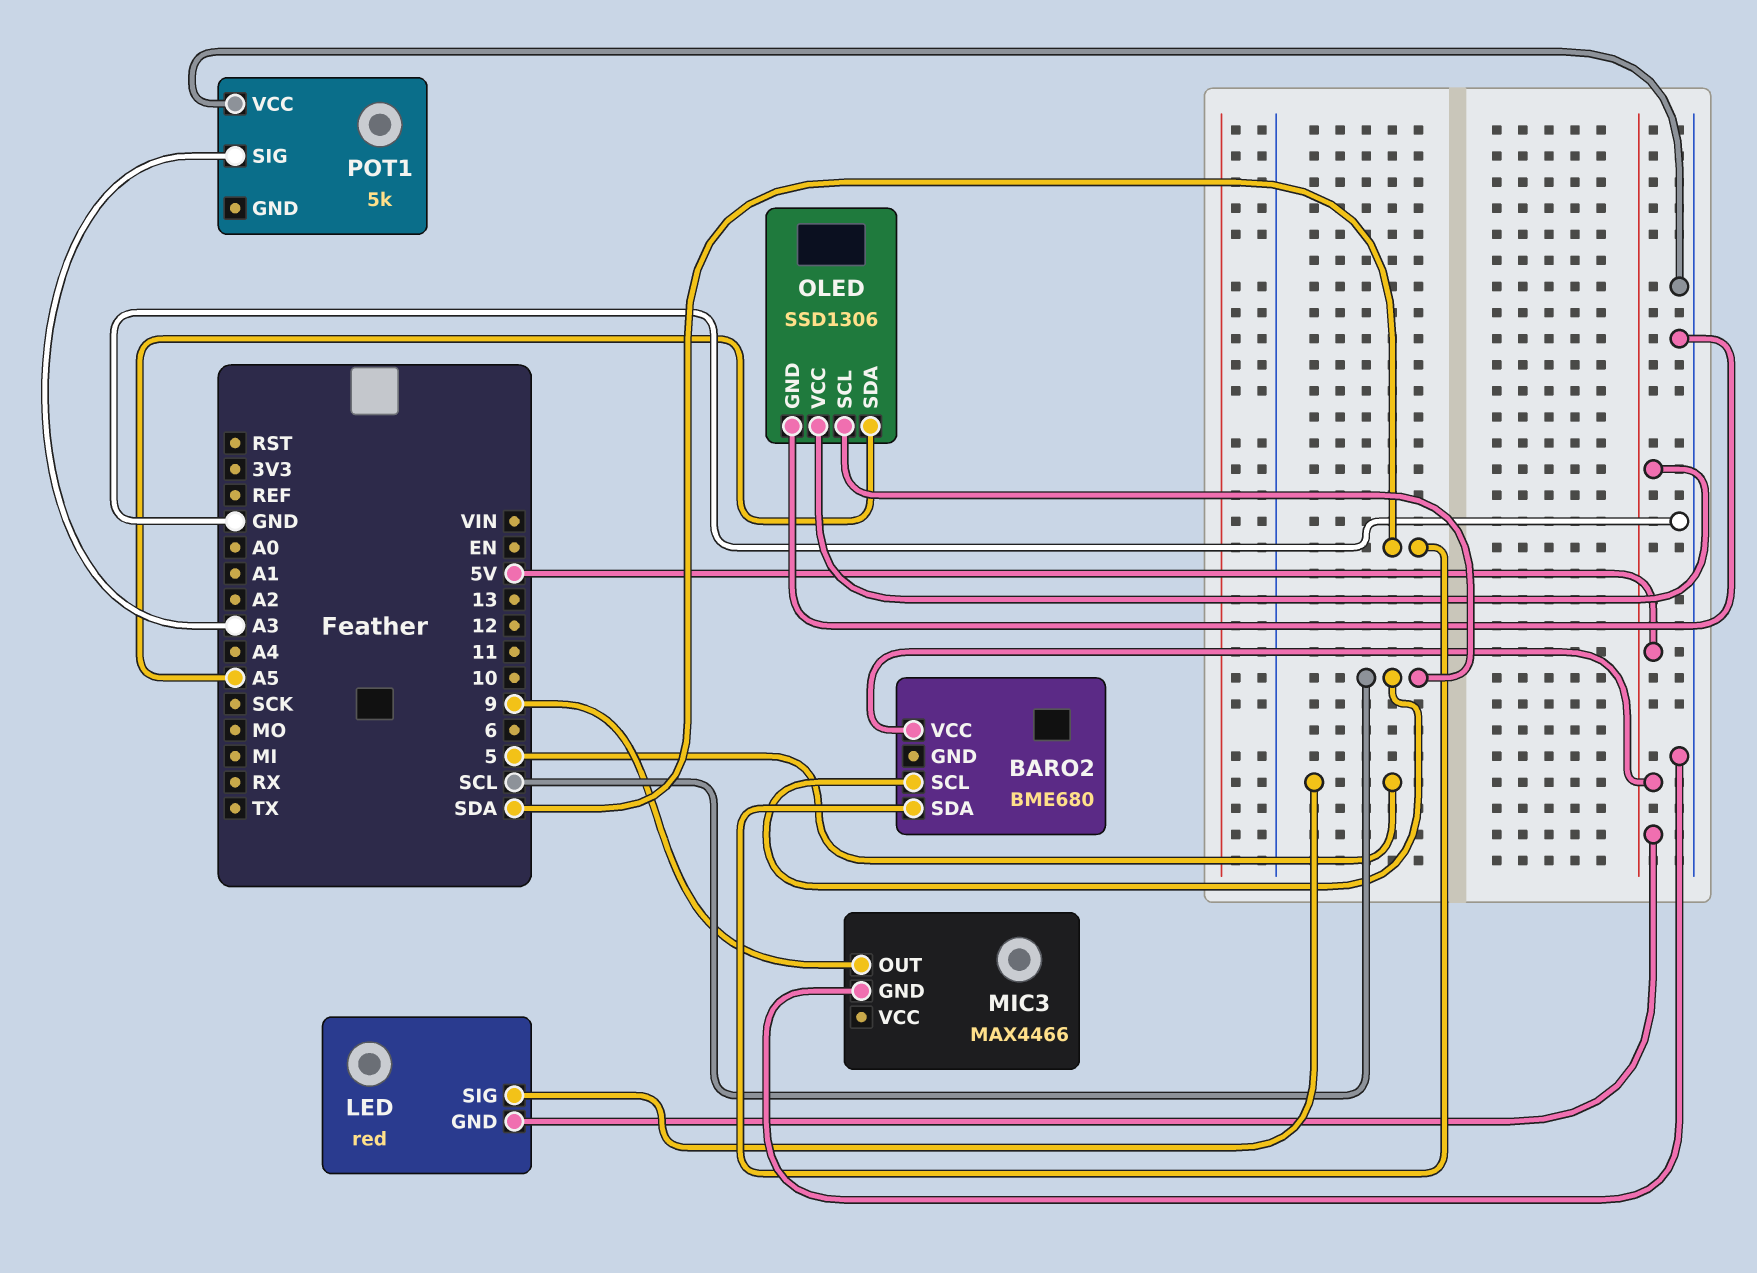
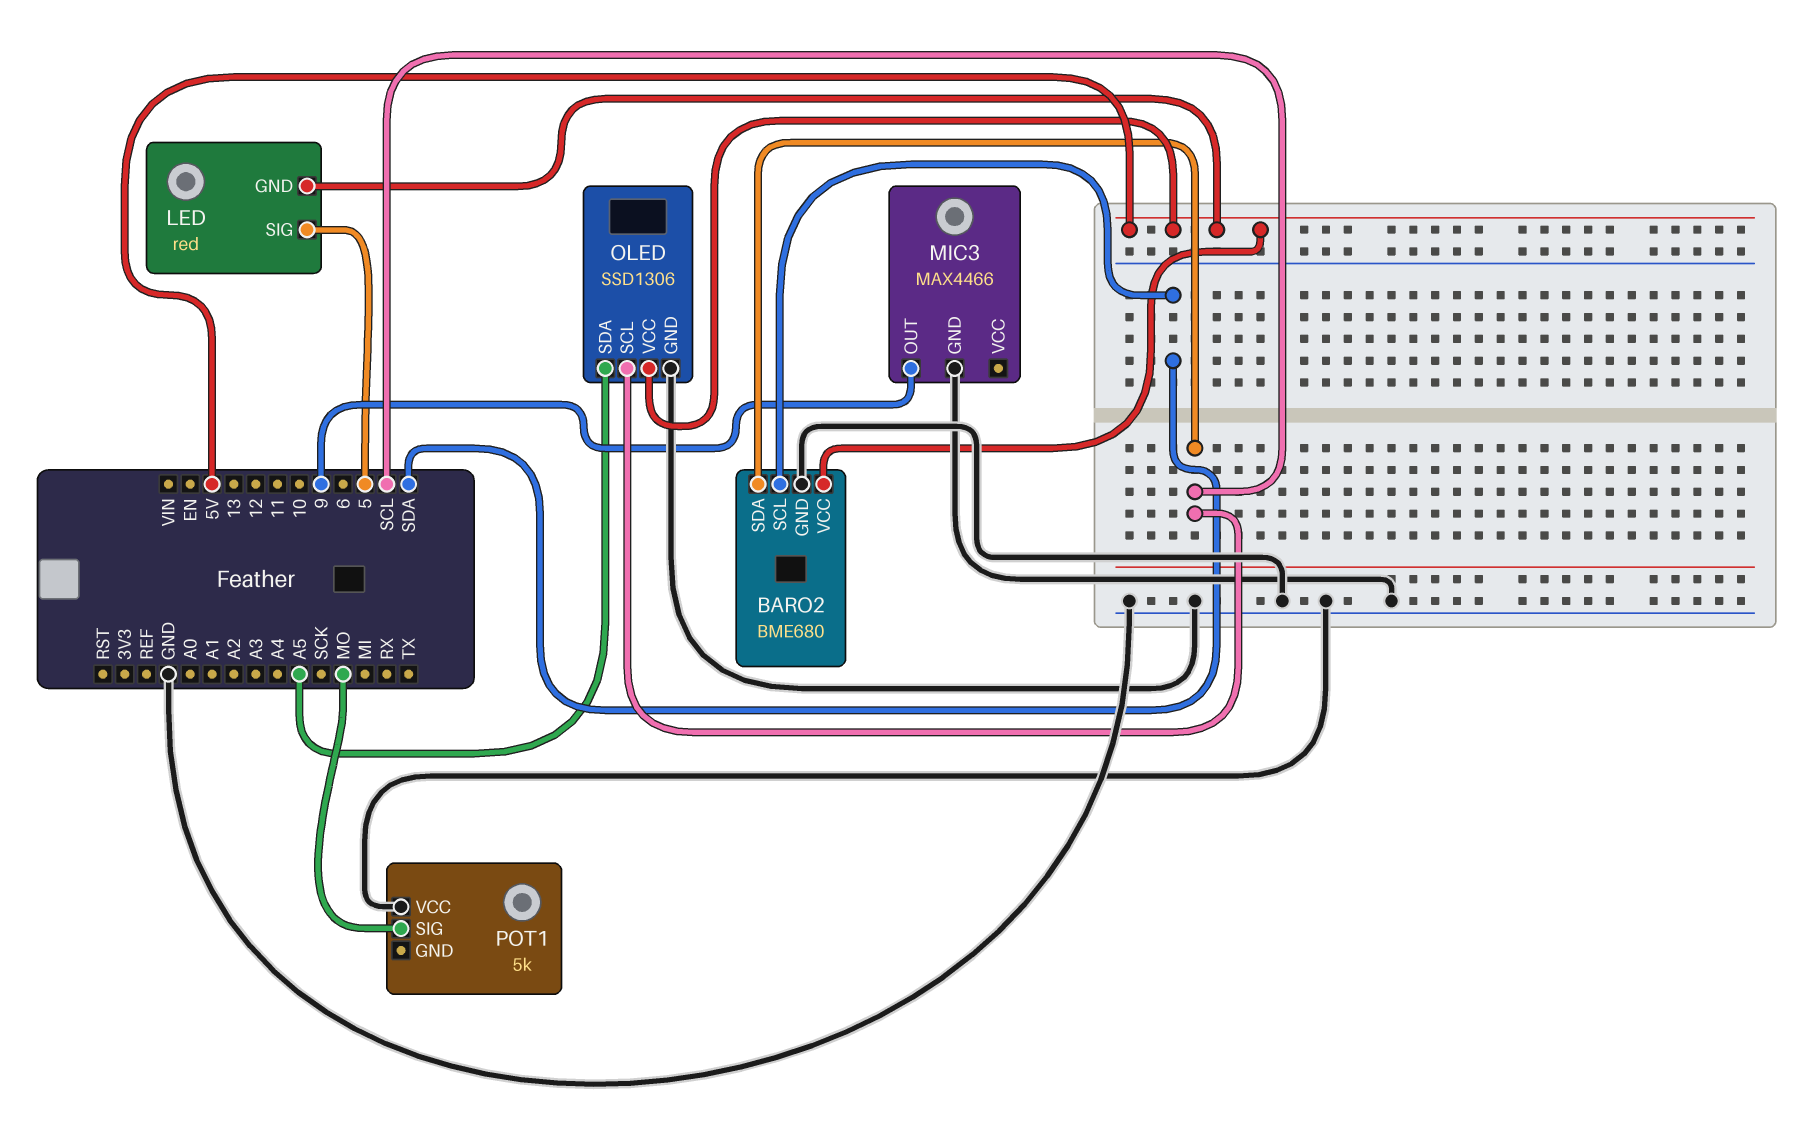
BARO2 pin GND: none -> GND
BARO2 pin SCL: SCL -> SDA
BARO2 pin SDA: SDA -> SCL
POT1 pin SIG: A3 -> MO

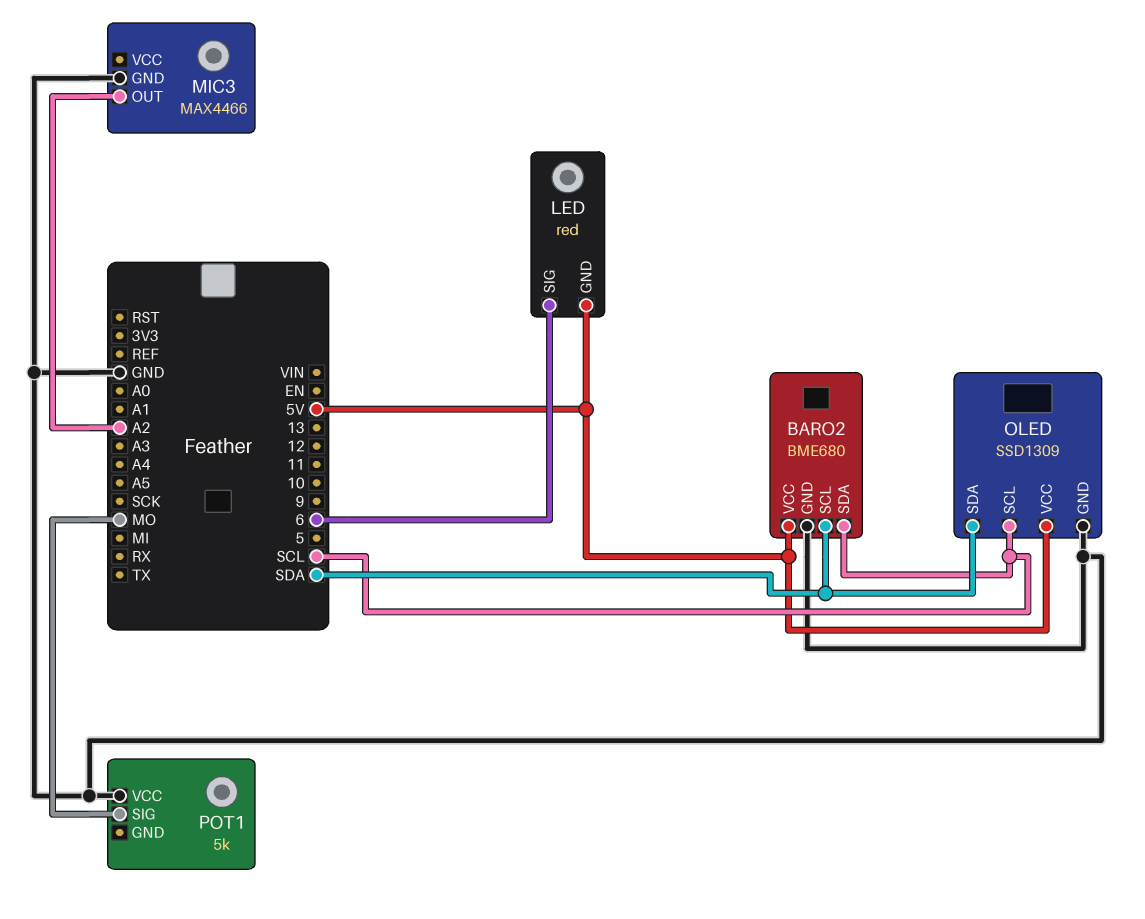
LED pin SIG: 5 -> 6
MIC3 pin OUT: 9 -> A2
OLED: SSD1306 -> SSD1309
OLED pin SDA: A5 -> SDA

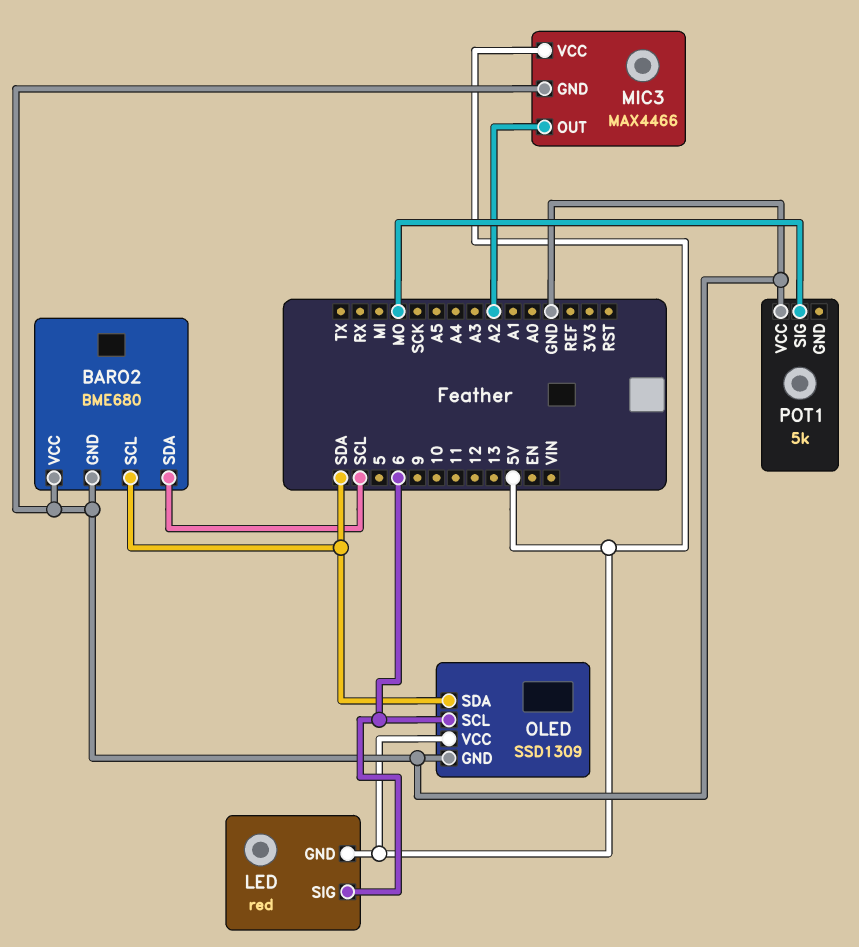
BARO2 pin VCC: 5V -> GND
MIC3 pin VCC: none -> 5V
OLED pin SCL: SCL -> 6

